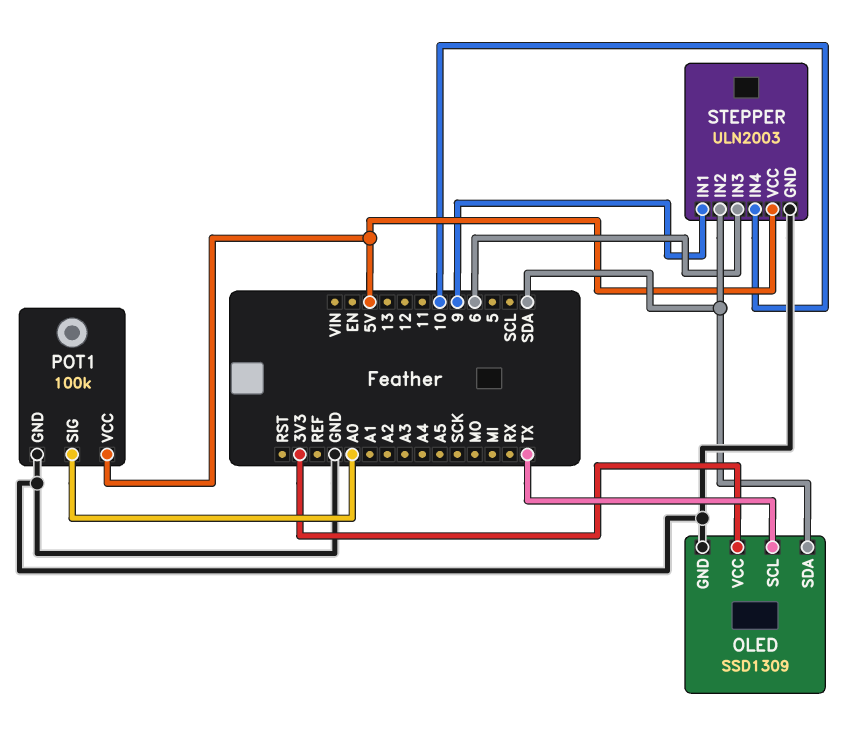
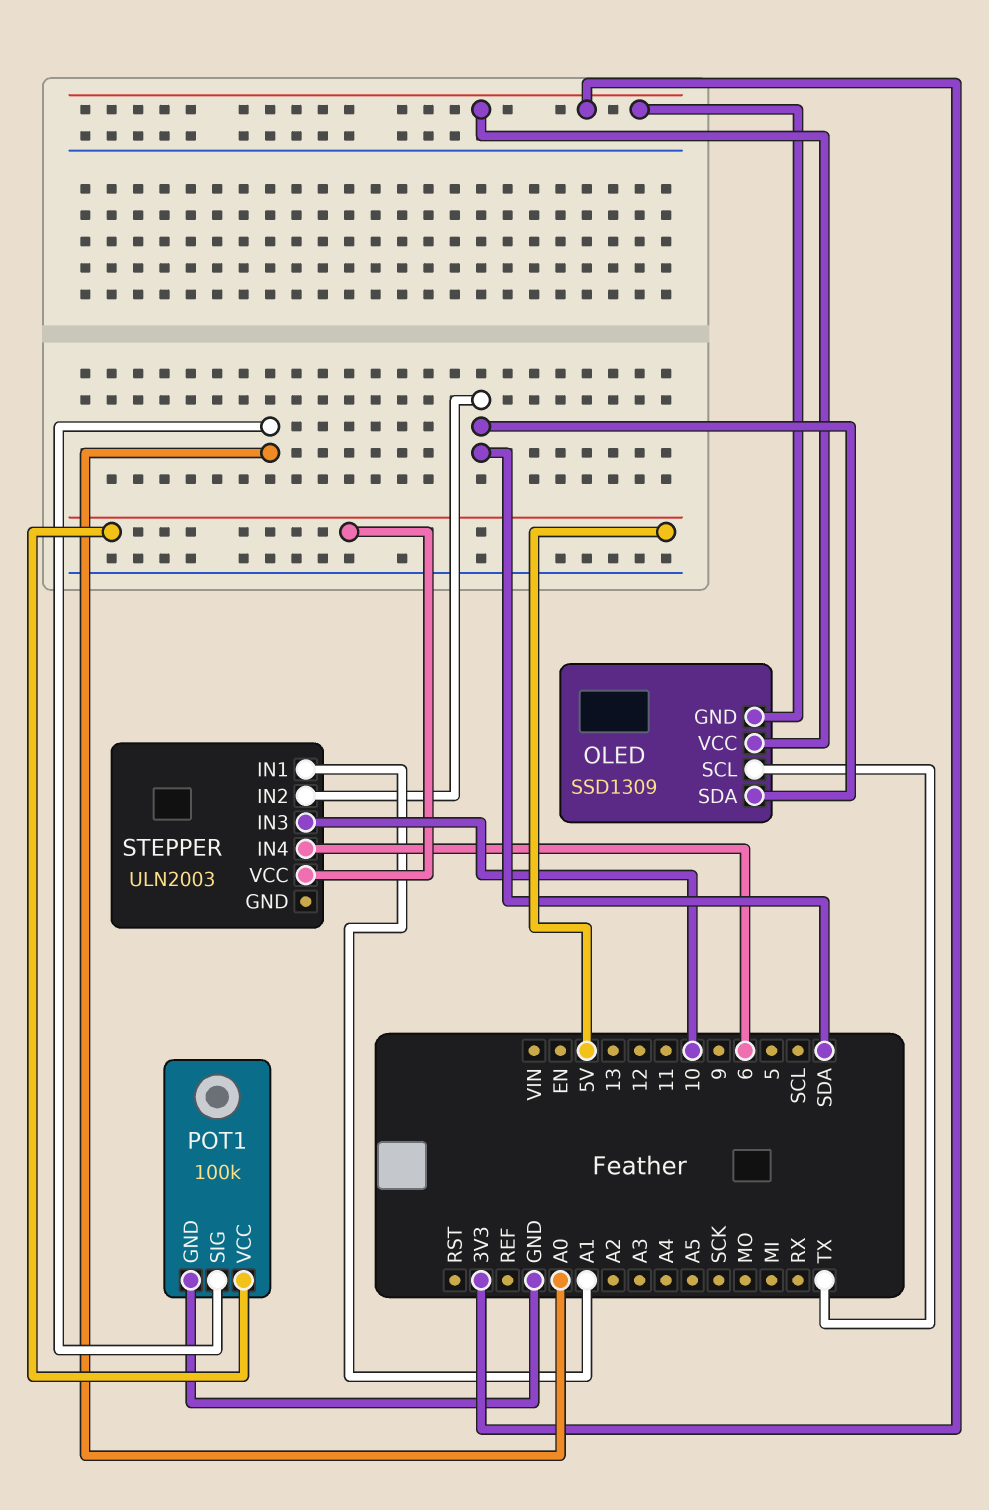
OLED pin GND: GND -> 3V3
STEPPER pin GND: GND -> none
STEPPER pin IN1: 9 -> A1
STEPPER pin IN3: 6 -> 10
STEPPER pin IN4: 10 -> 6

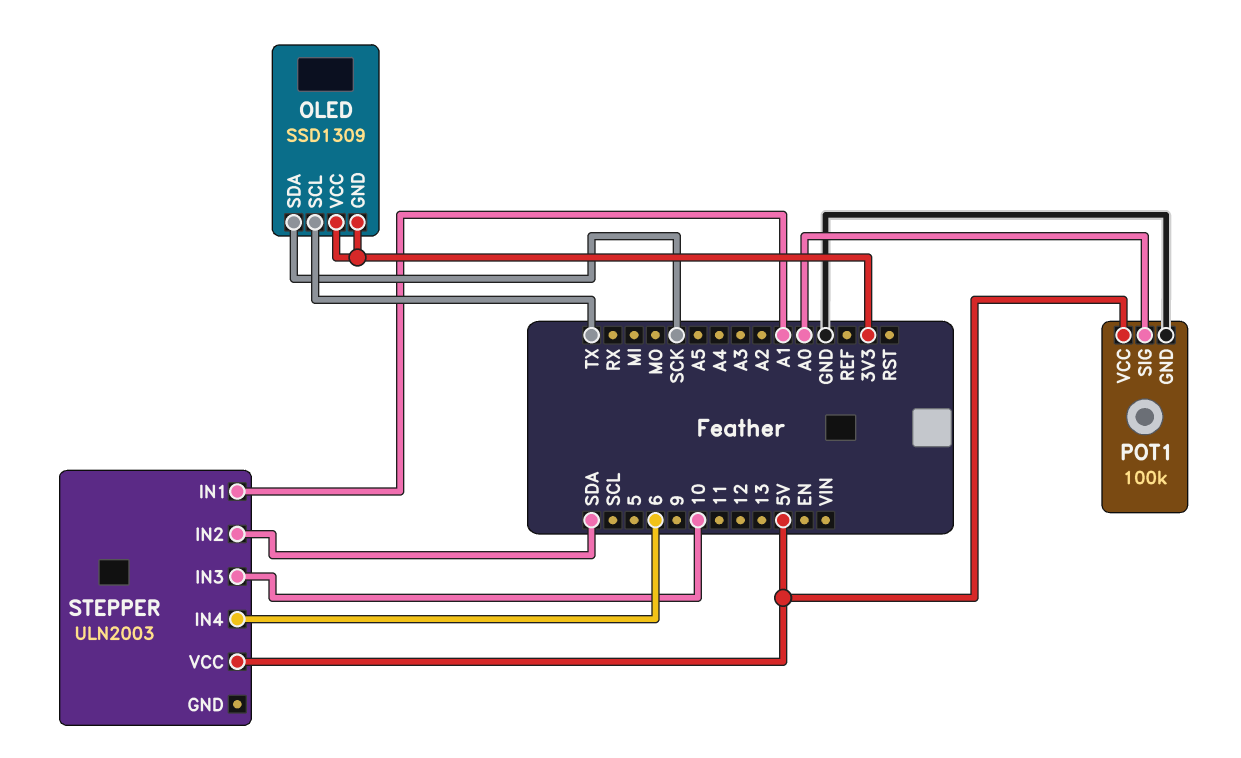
OLED pin SDA: SDA -> SCK

